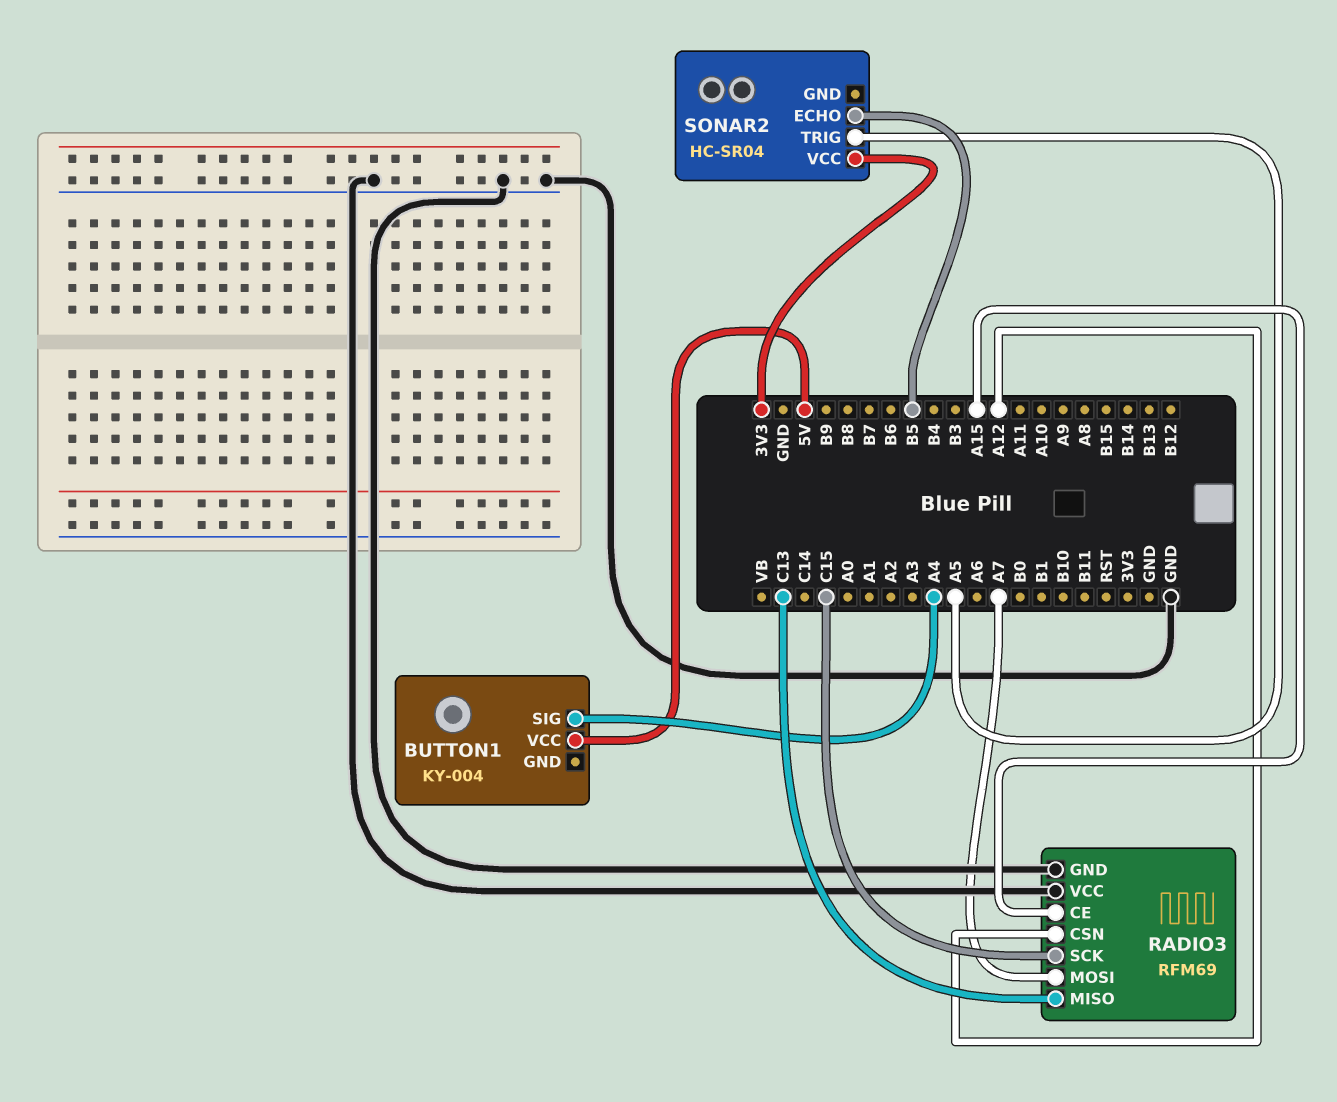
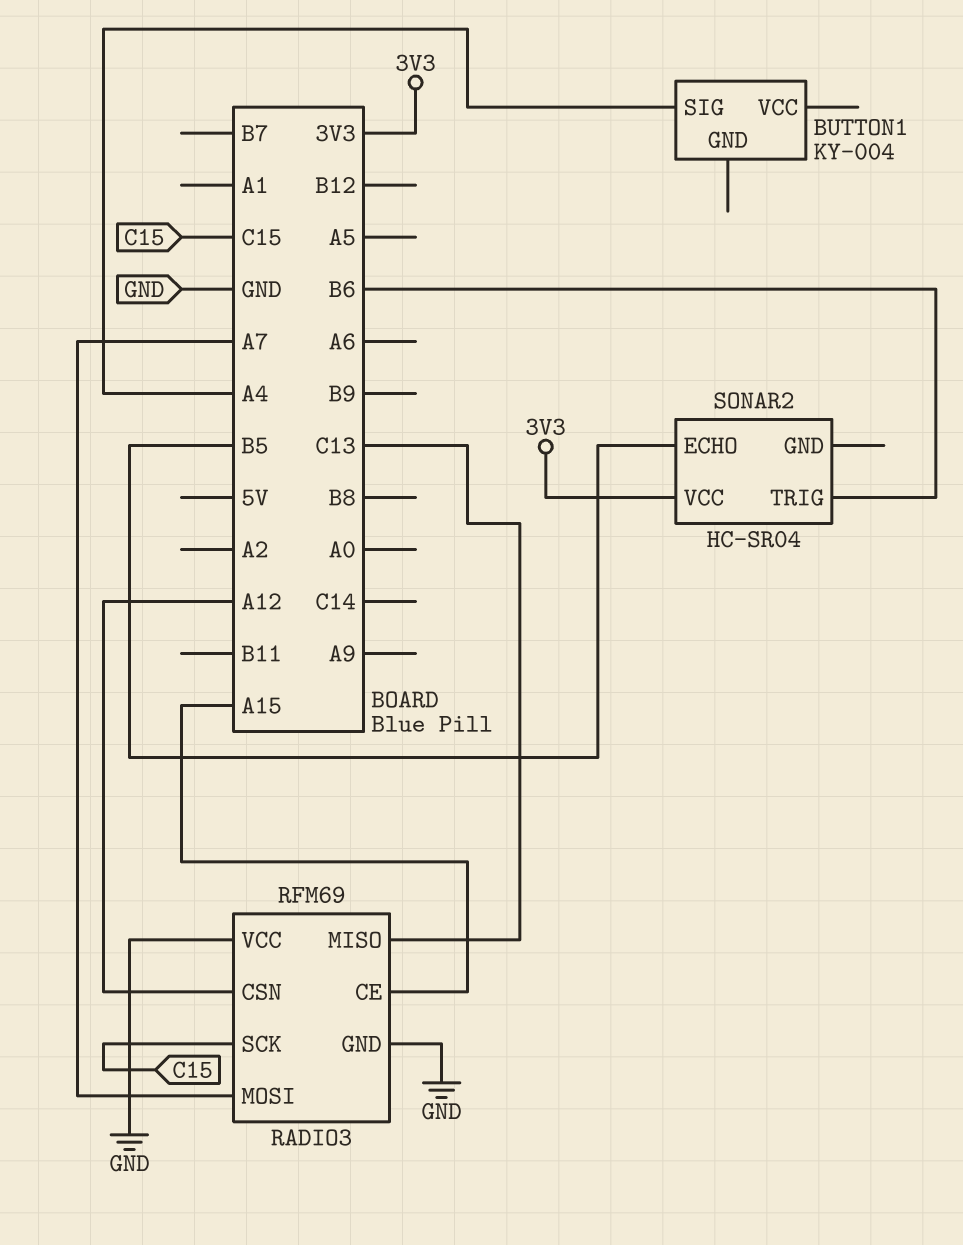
BUTTON1 pin VCC: 5V -> none
SONAR2 pin TRIG: A5 -> B6

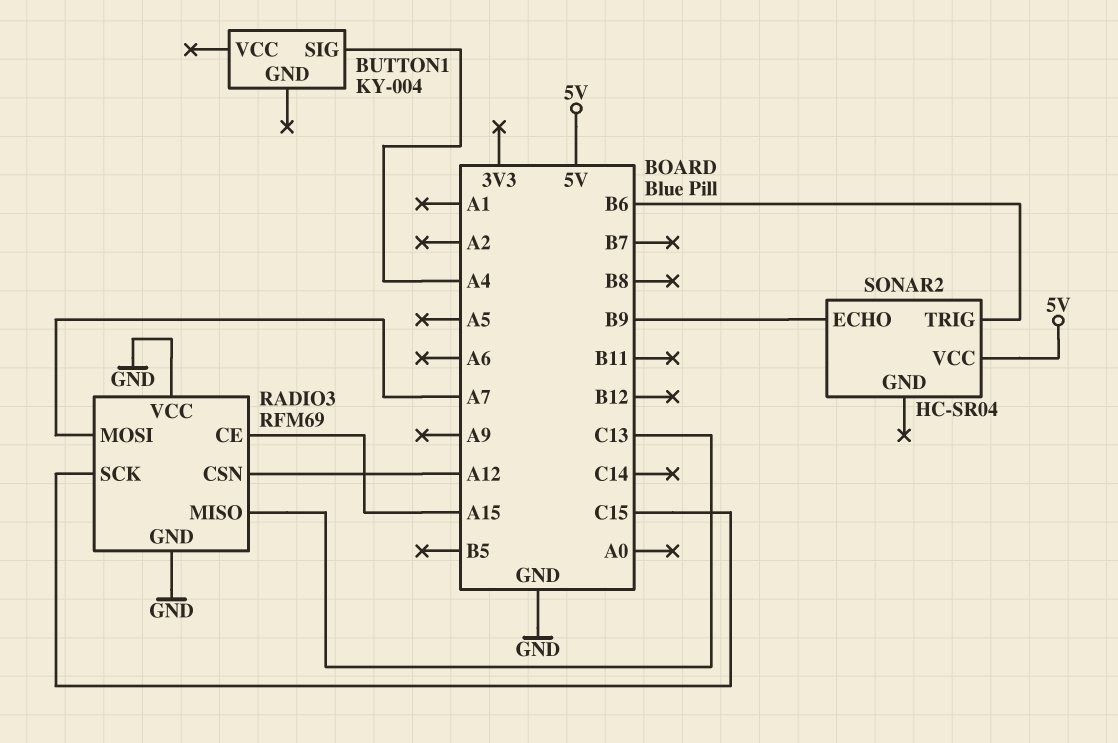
SONAR2 pin ECHO: B5 -> B9
SONAR2 pin VCC: 3V3 -> 5V

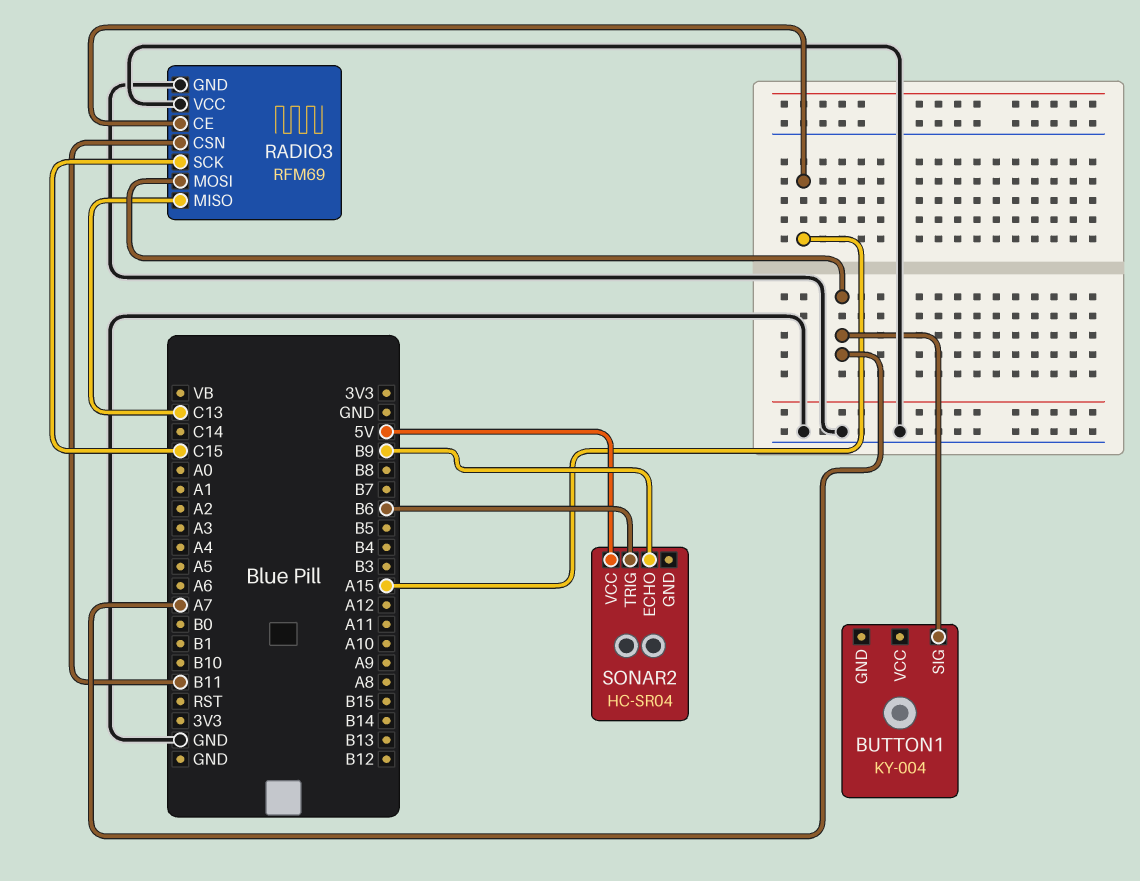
BUTTON1 pin SIG: A4 -> A7
RADIO3 pin CSN: A12 -> B11

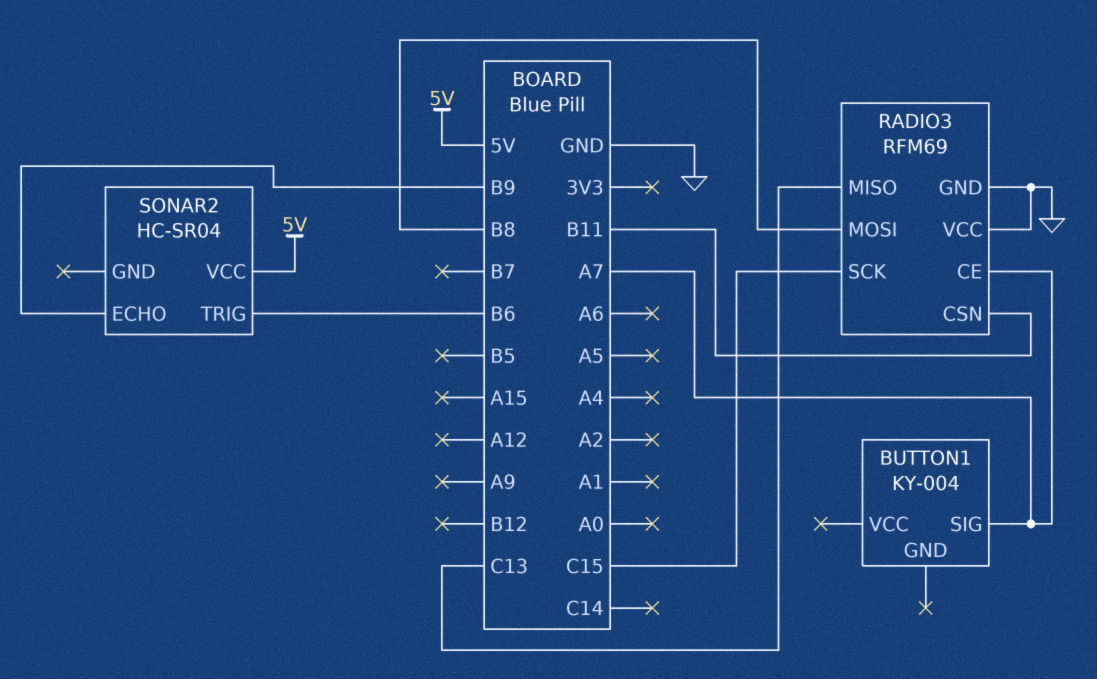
RADIO3 pin CE: A15 -> A7
RADIO3 pin MOSI: A7 -> B8

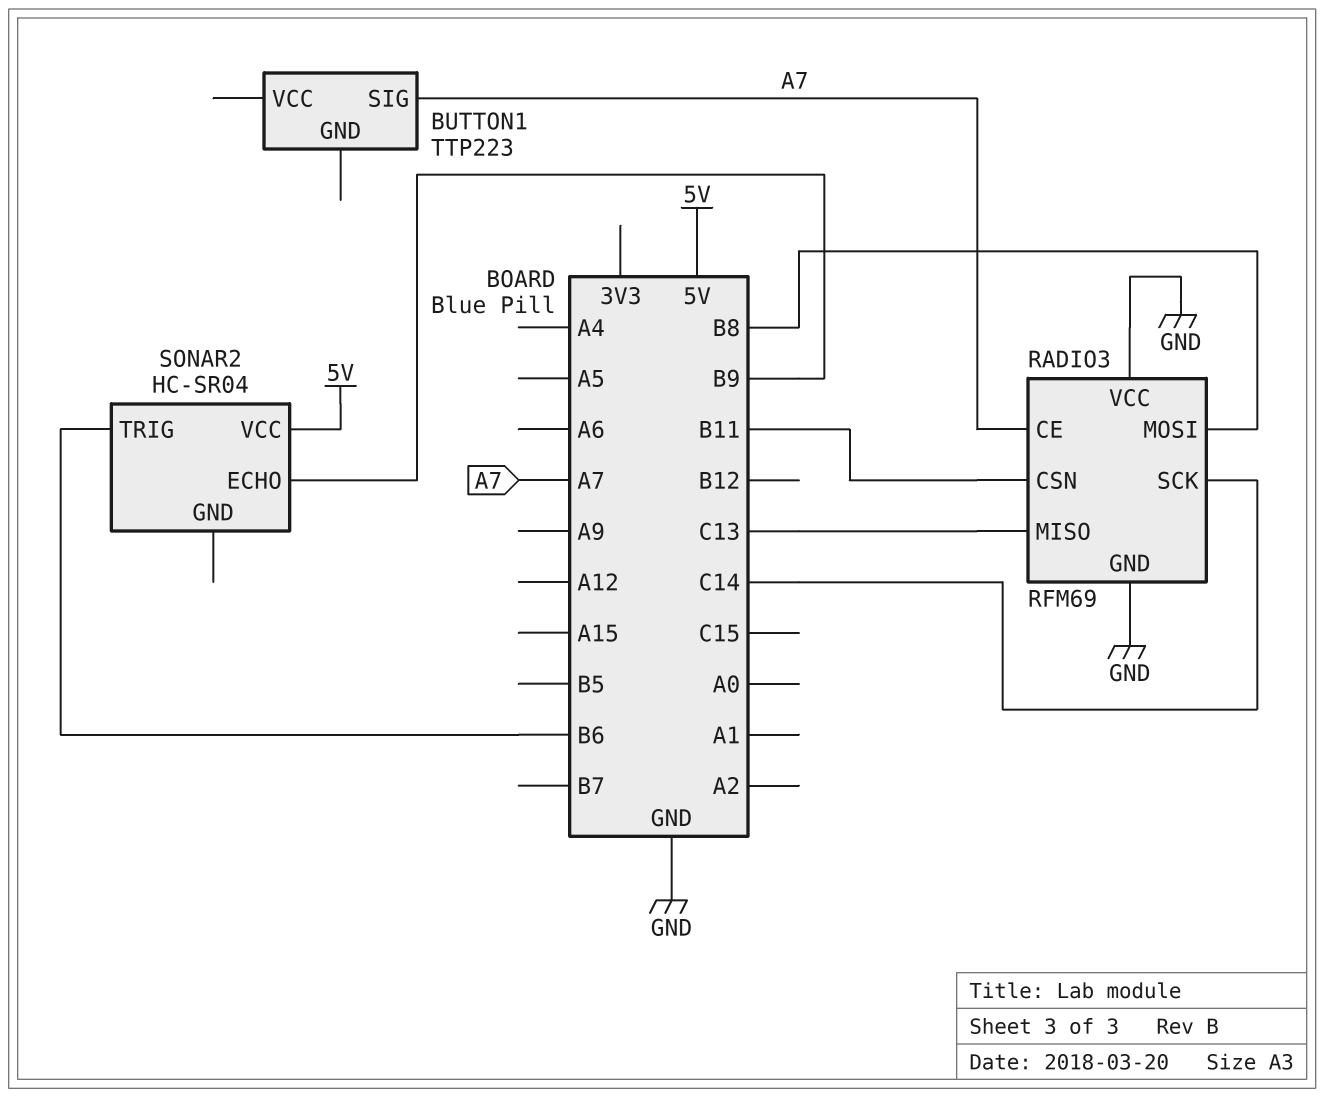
BUTTON1: KY-004 -> TTP223
RADIO3 pin SCK: C15 -> C14

